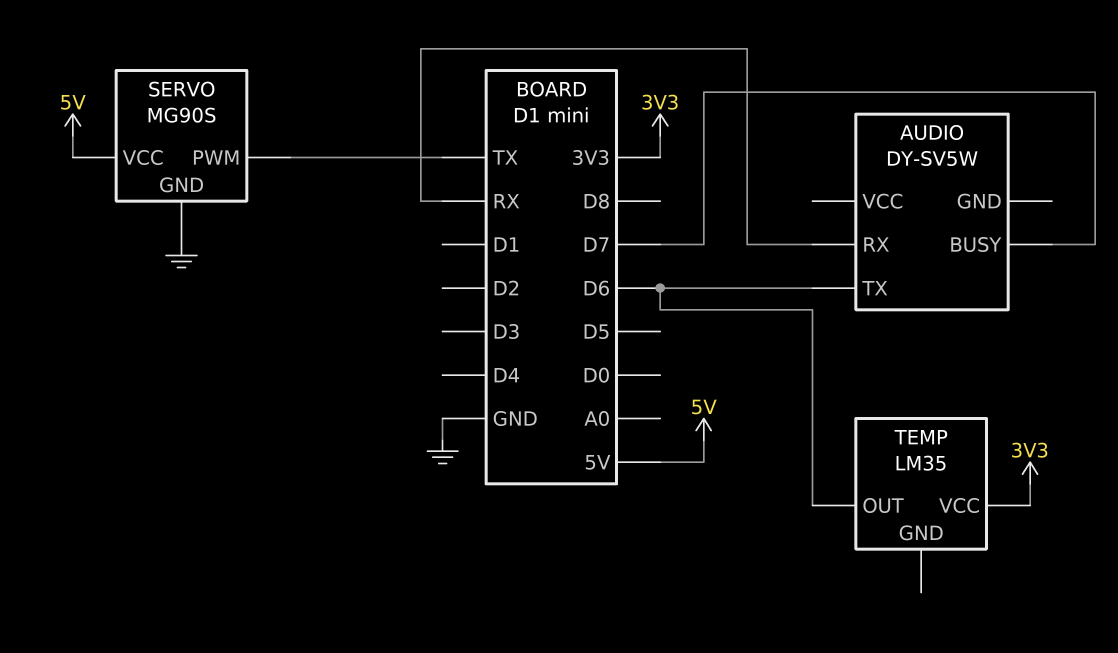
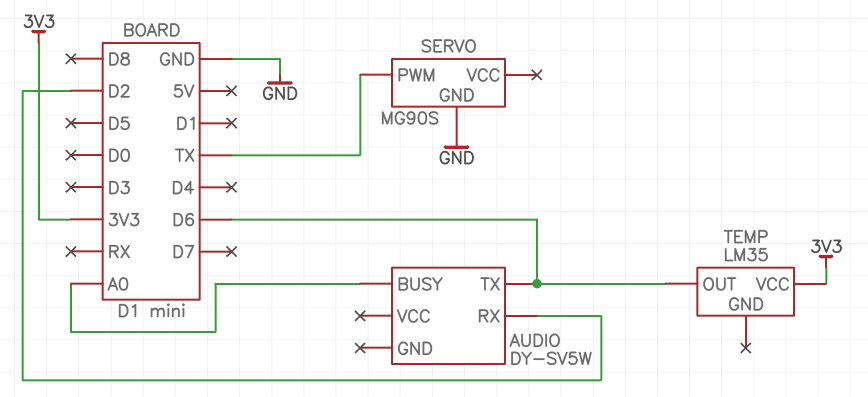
AUDIO pin BUSY: D7 -> A0
AUDIO pin RX: RX -> D2
SERVO pin VCC: 5V -> none

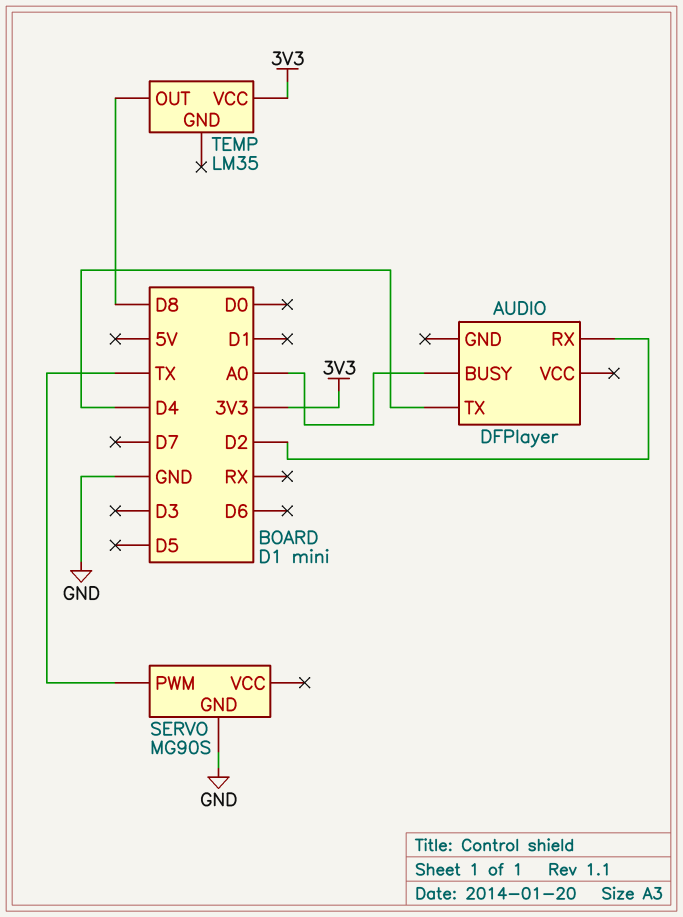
AUDIO: DY-SV5W -> DFPlayer
AUDIO pin TX: D6 -> D4
TEMP pin OUT: D6 -> D8

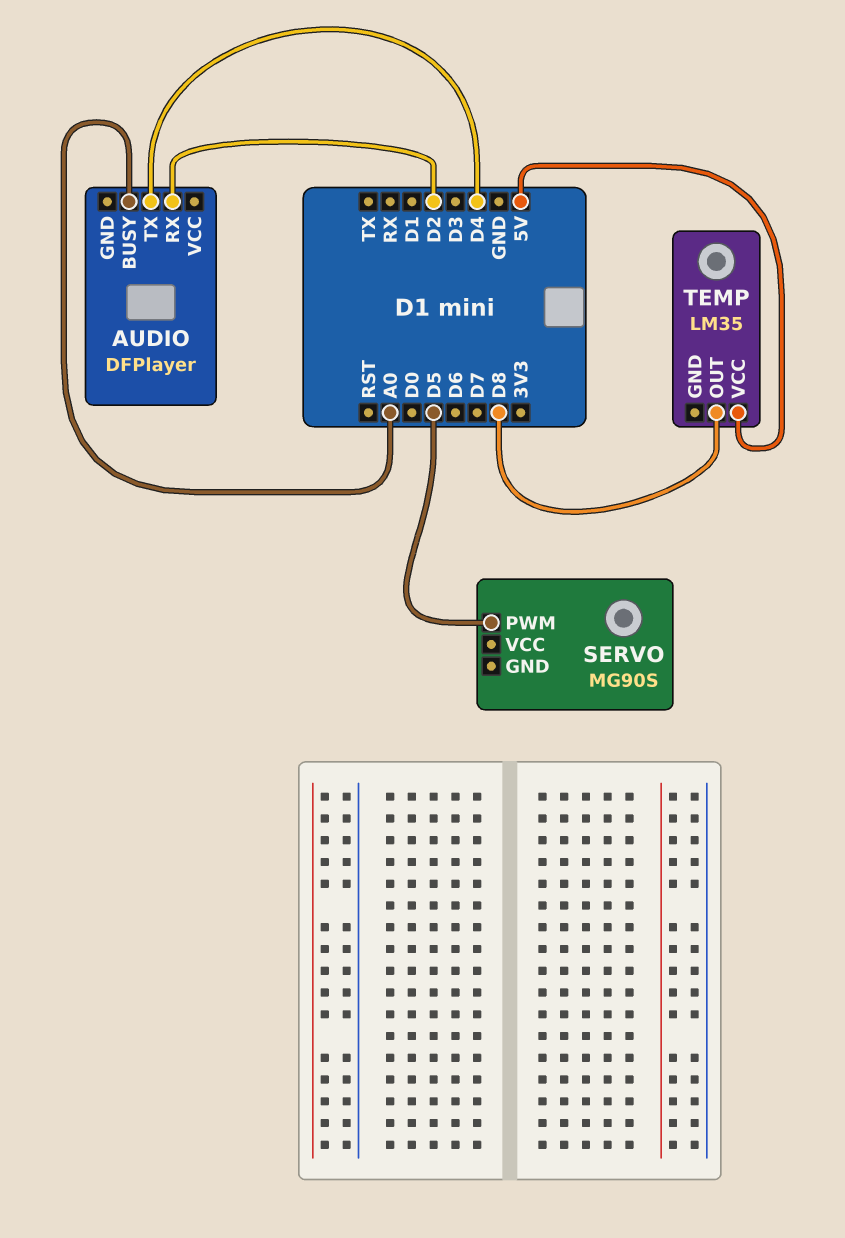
SERVO pin GND: GND -> none
SERVO pin PWM: TX -> D5
TEMP pin VCC: 3V3 -> 5V

